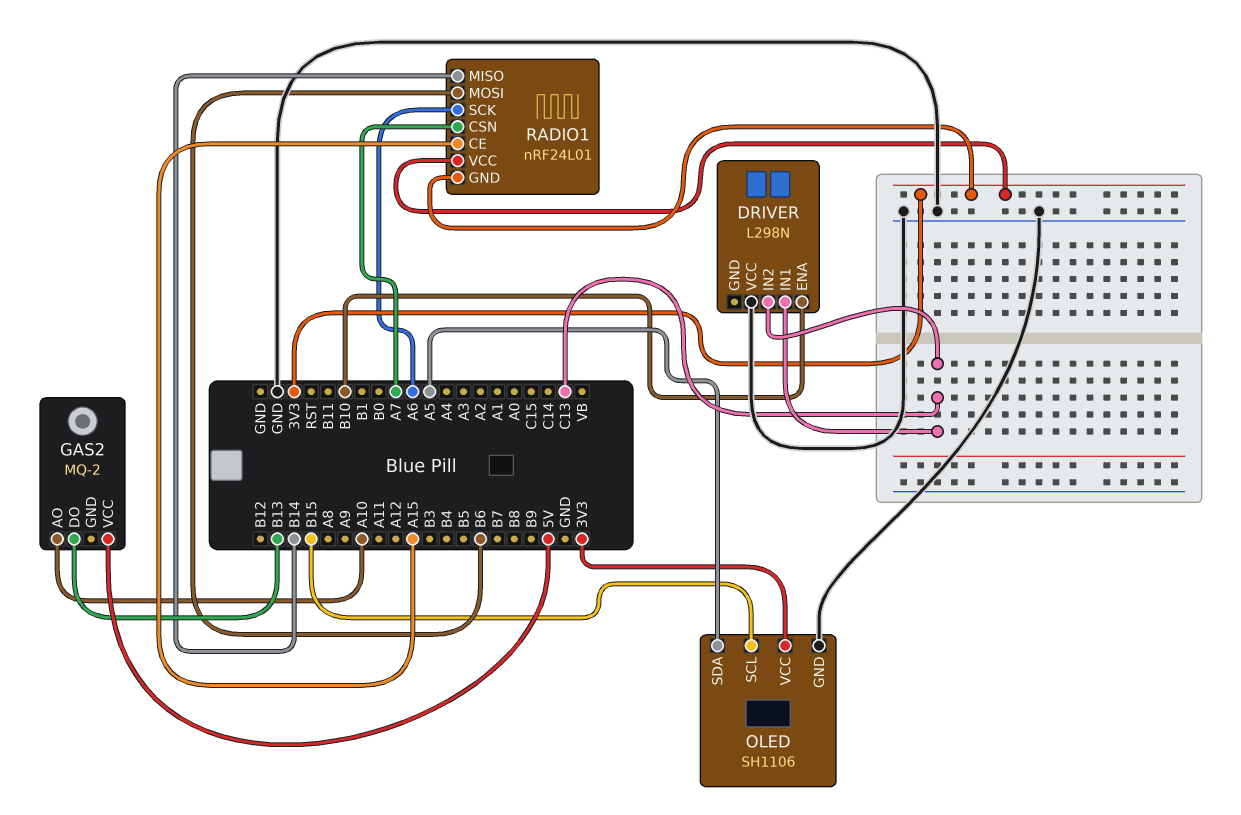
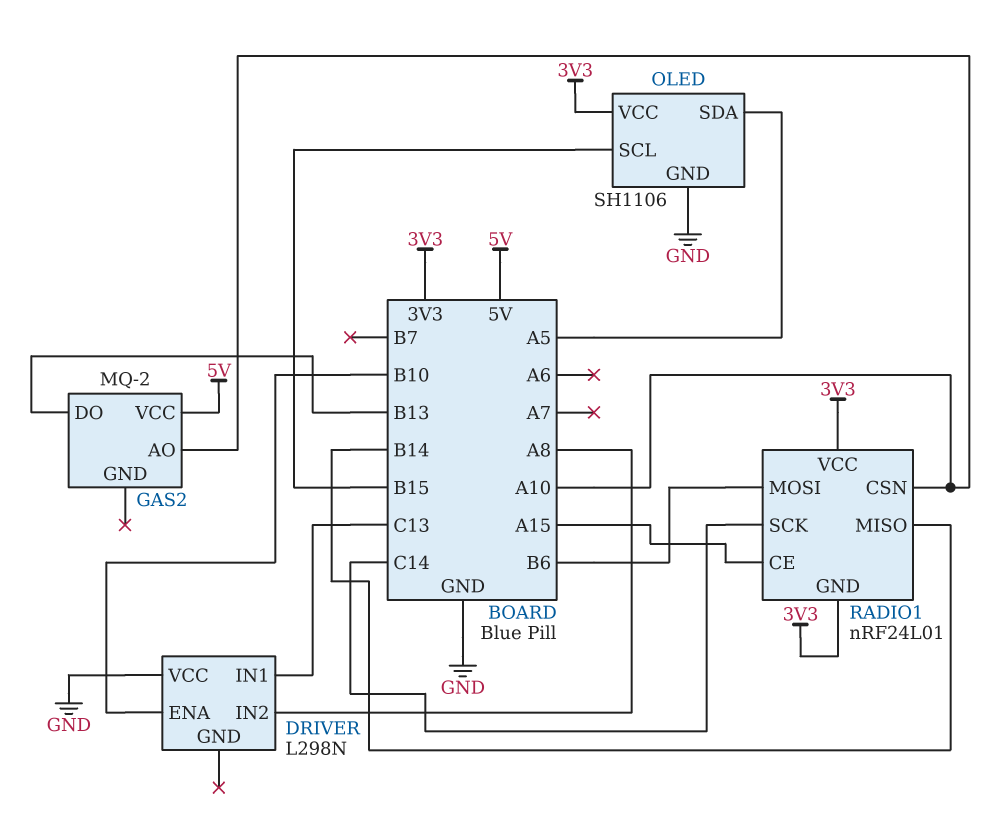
DRIVER pin IN2: C13 -> A8
RADIO1 pin CSN: A7 -> A10
RADIO1 pin SCK: A6 -> C14

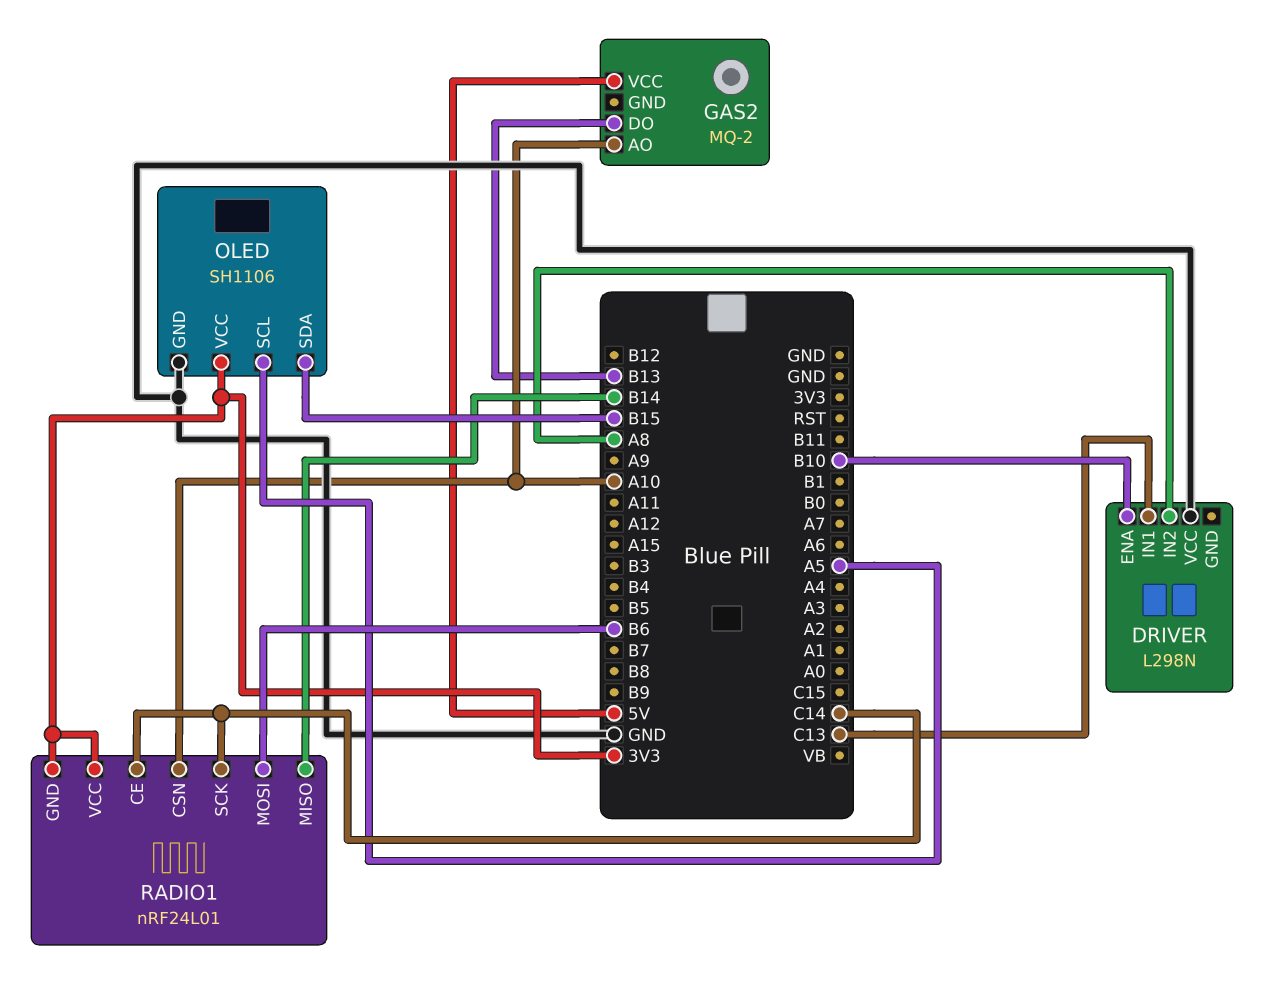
OLED pin SCL: B15 -> A5
OLED pin SDA: A5 -> B15
RADIO1 pin CE: A15 -> C14

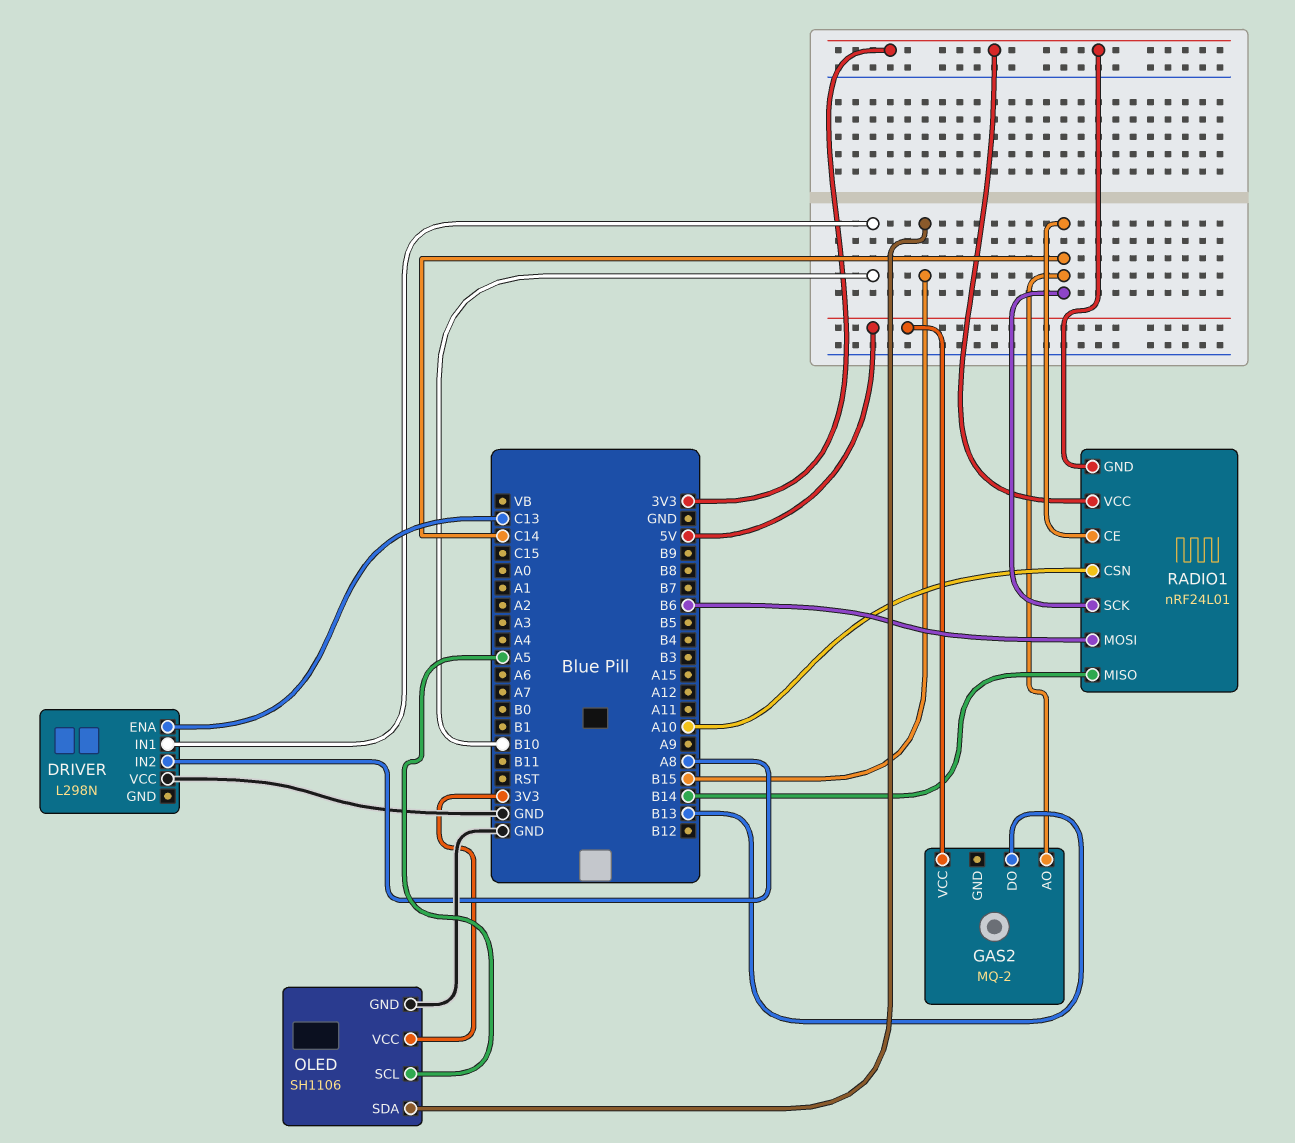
DRIVER pin ENA: B10 -> C13
DRIVER pin IN1: C13 -> B10
GAS2 pin AO: A10 -> C14

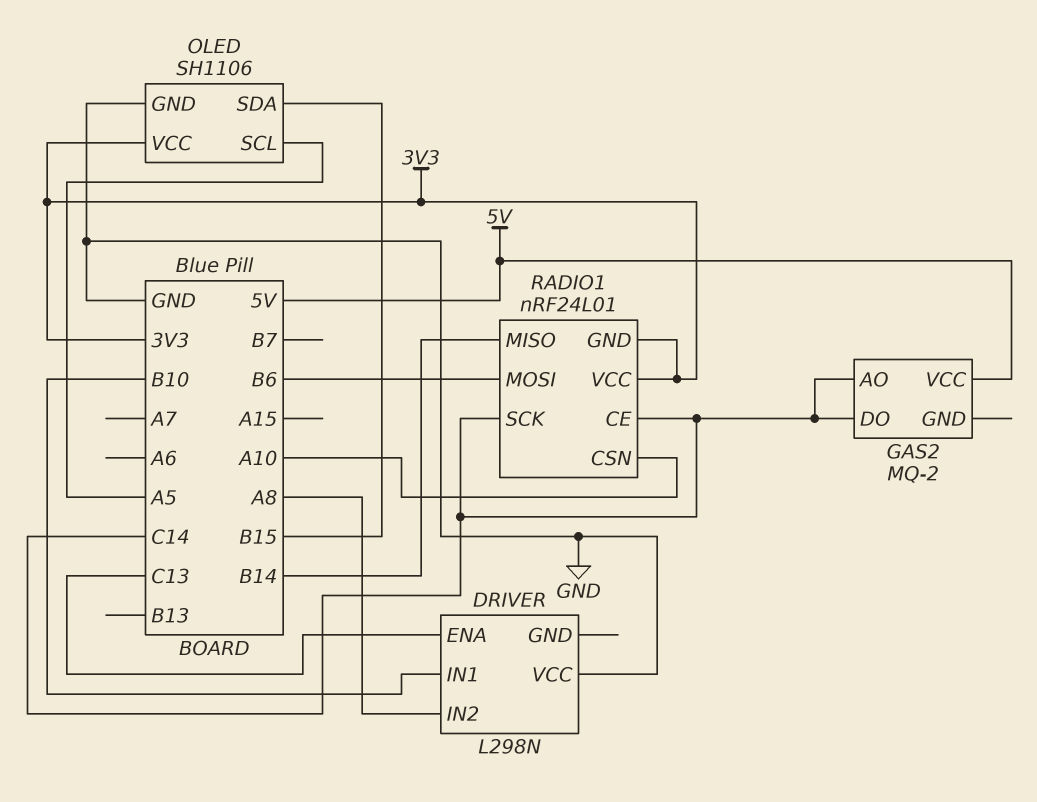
GAS2 pin DO: B13 -> C14

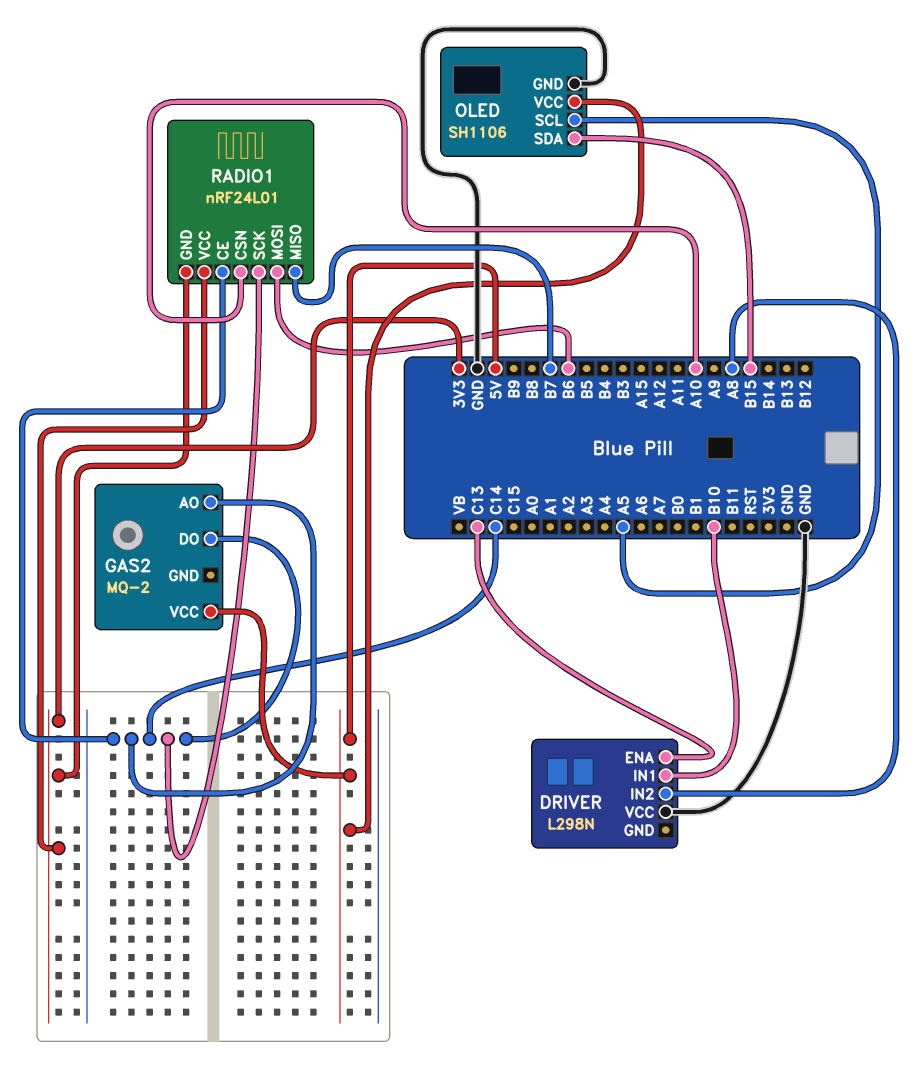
OLED pin VCC: 3V3 -> 5V
RADIO1 pin MISO: B14 -> B7

